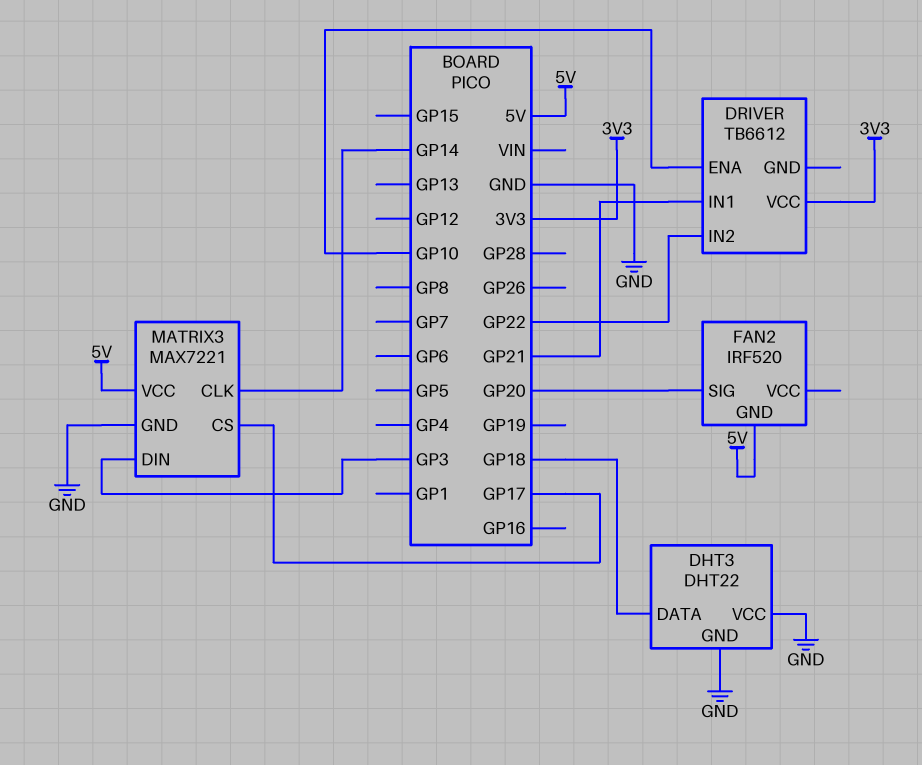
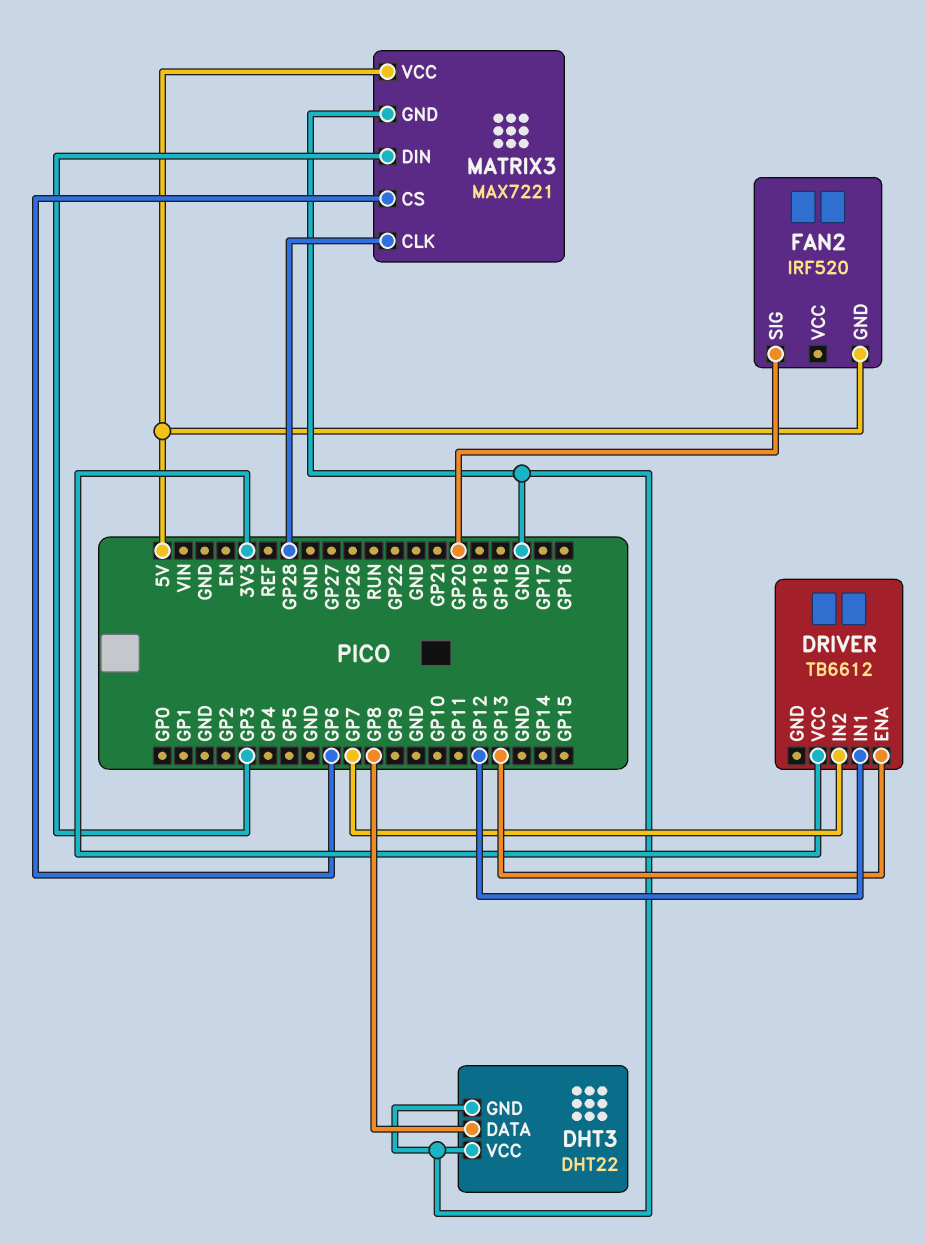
DHT3 pin DATA: GP18 -> GP8
DRIVER pin ENA: GP10 -> GP13
DRIVER pin IN1: GP21 -> GP12
DRIVER pin IN2: GP22 -> GP7
MATRIX3 pin CLK: GP14 -> GP28
MATRIX3 pin CS: GP17 -> GP6

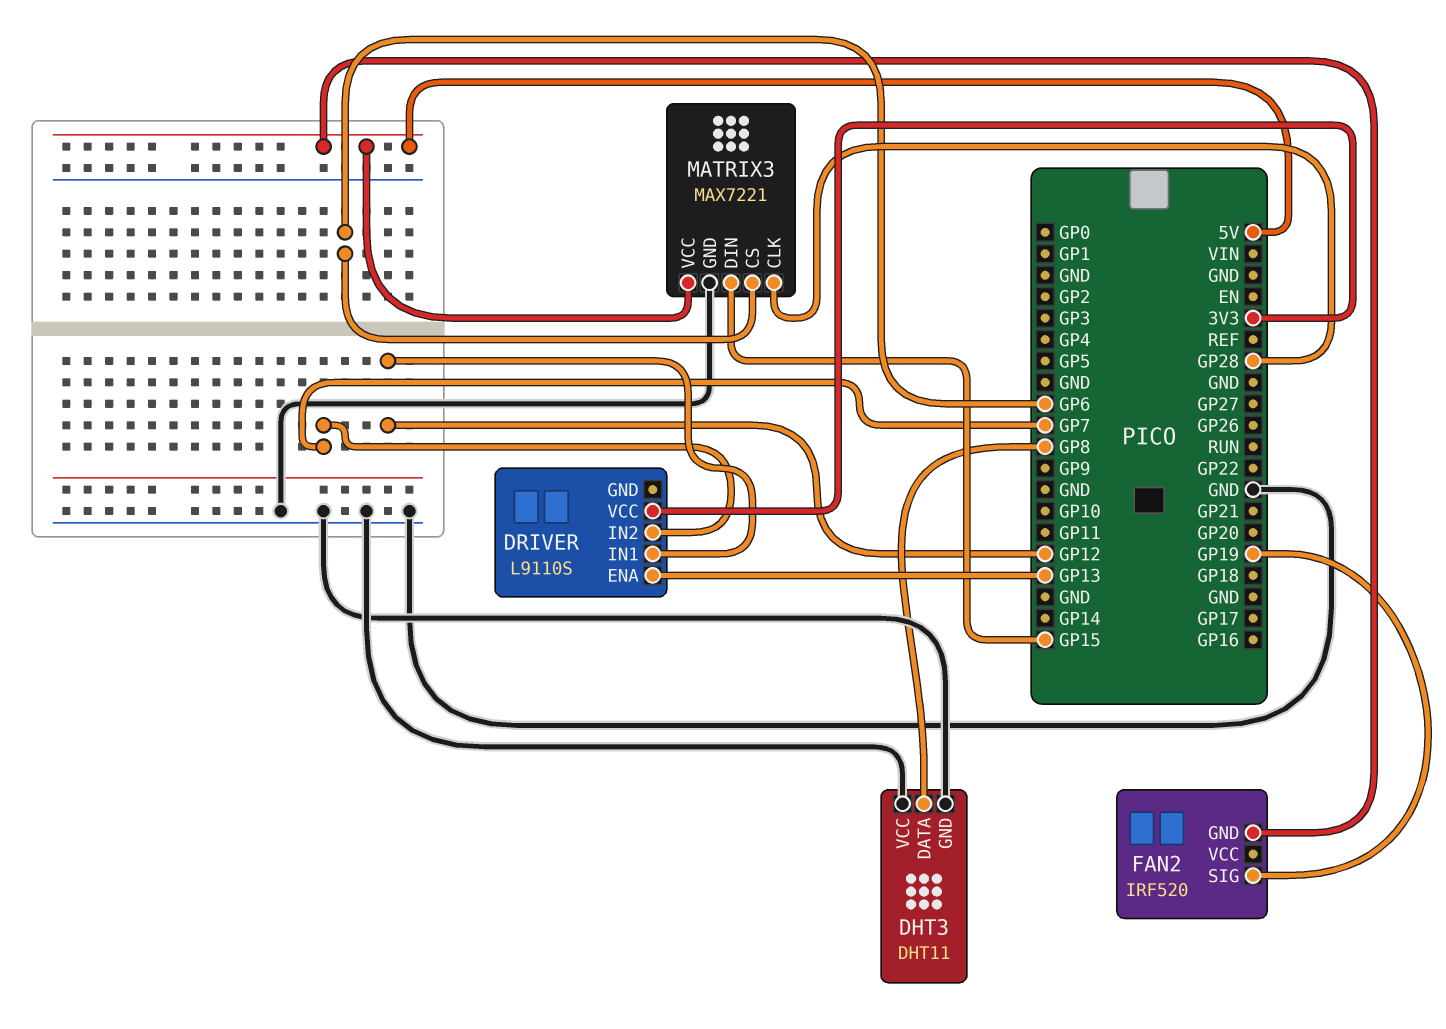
DHT3: DHT22 -> DHT11
DRIVER: TB6612 -> L9110S
FAN2 pin SIG: GP20 -> GP19
MATRIX3 pin DIN: GP3 -> GP15

